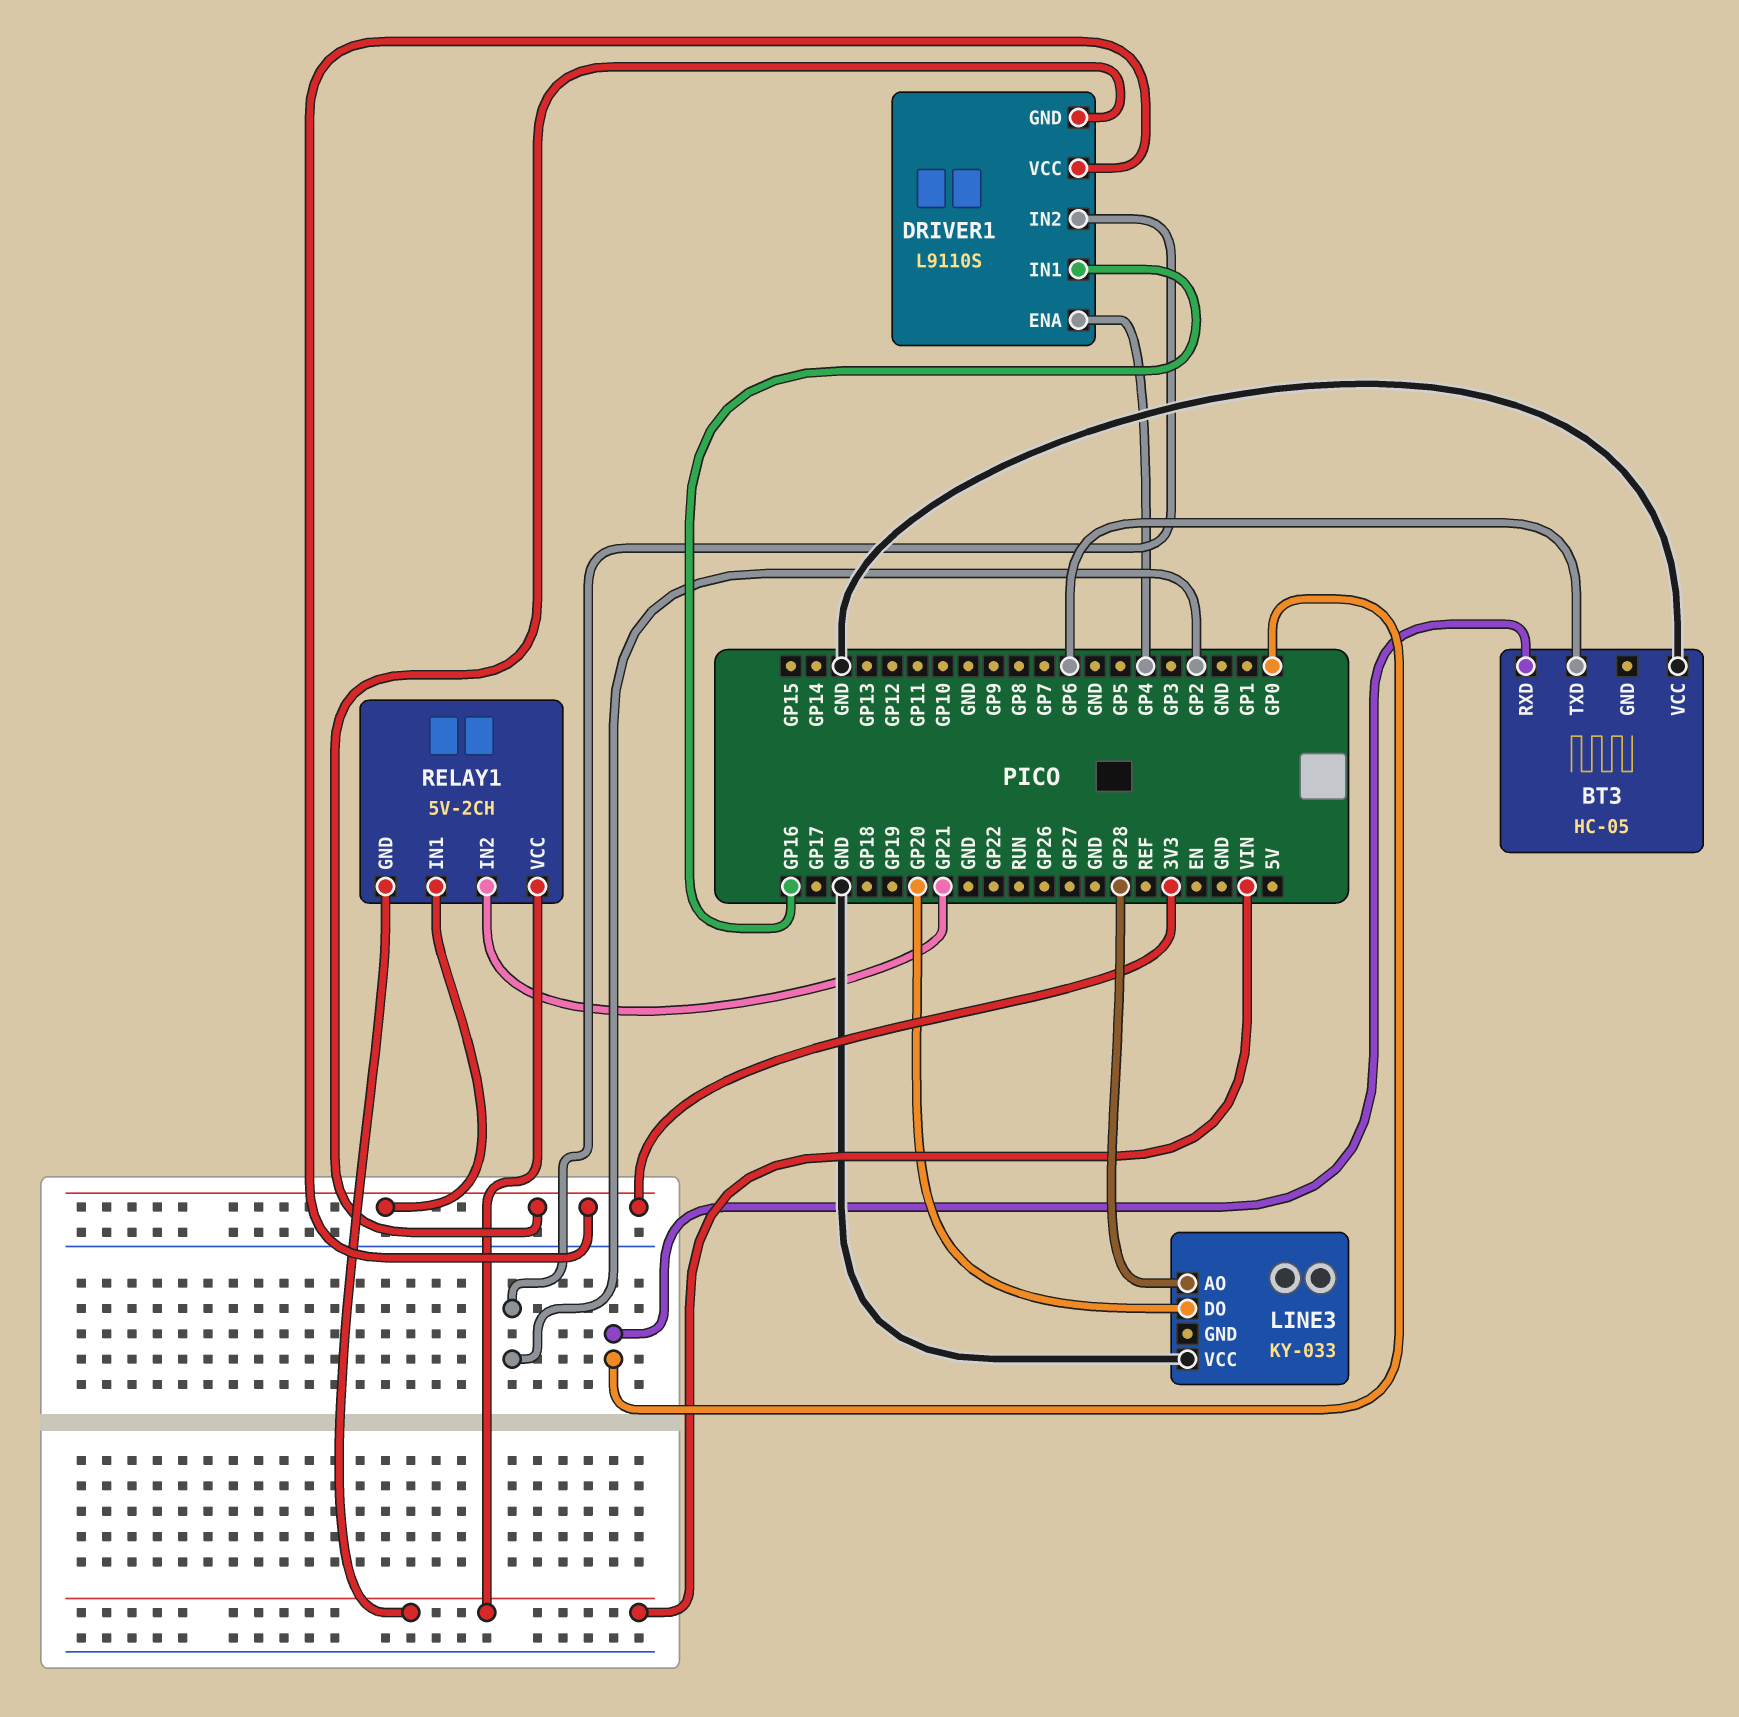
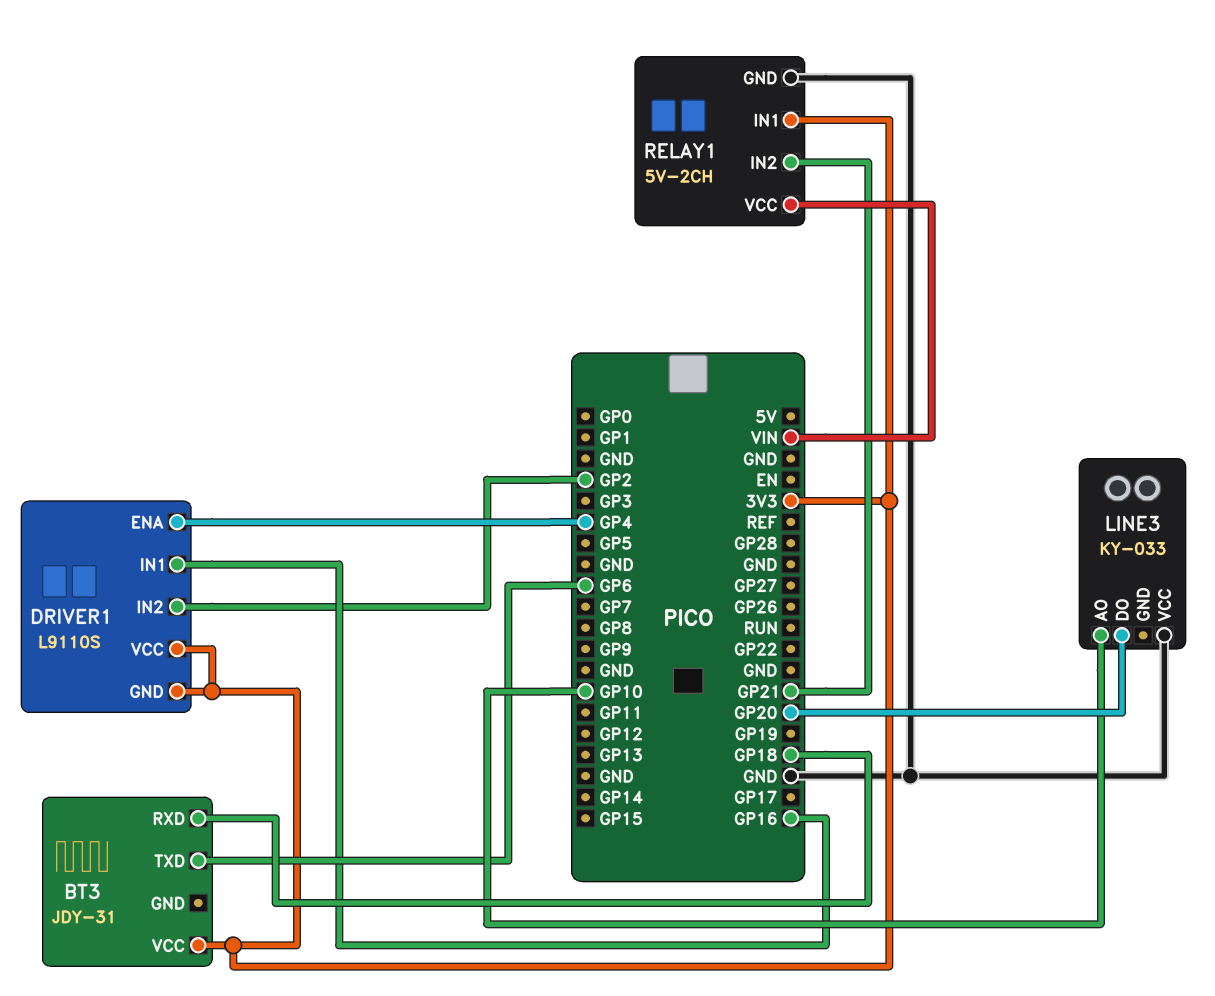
BT3: HC-05 -> JDY-31
BT3 pin RXD: GP0 -> GP18
BT3 pin VCC: GND -> 3V3
LINE3 pin AO: GP28 -> GP10
RELAY1 pin GND: VIN -> GND

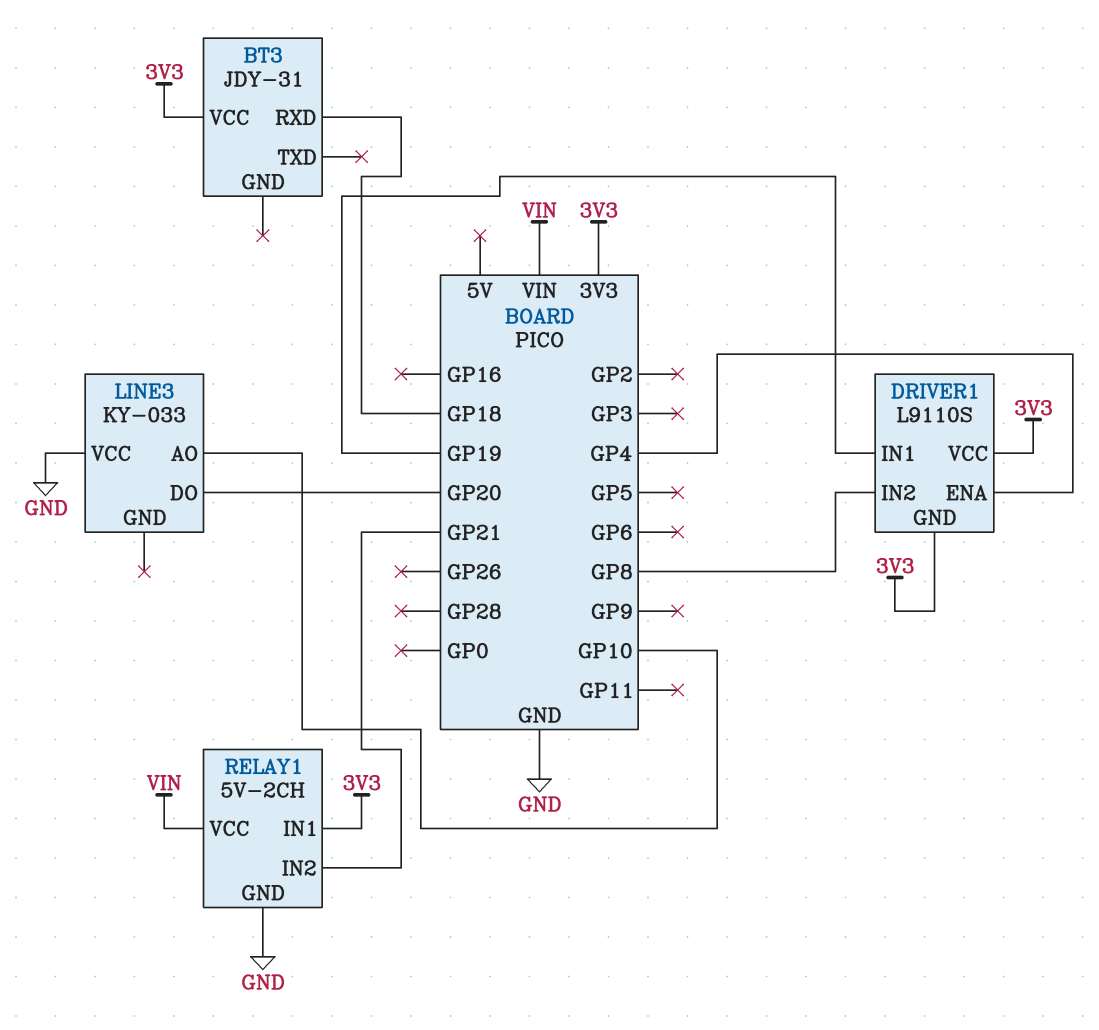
BT3 pin TXD: GP6 -> none
DRIVER1 pin IN1: GP16 -> GP19
DRIVER1 pin IN2: GP2 -> GP8

